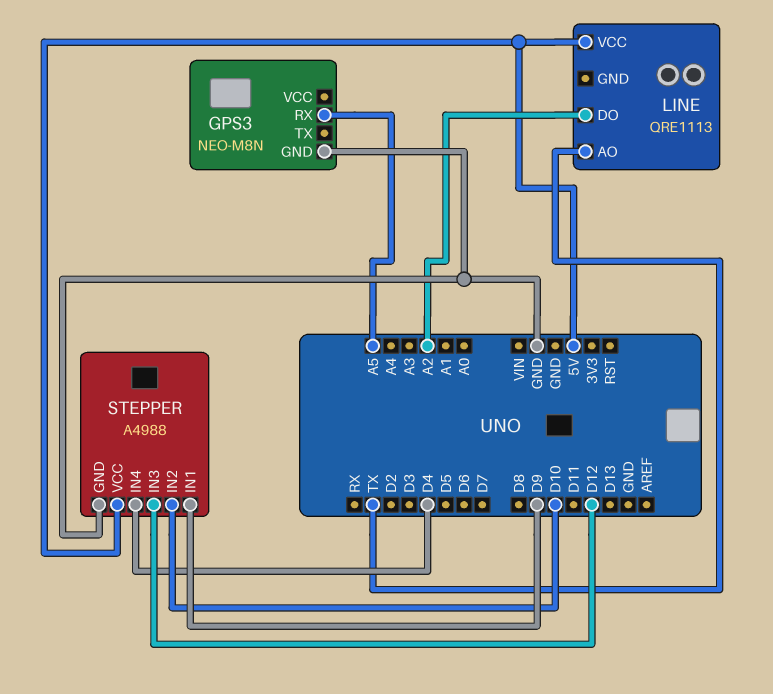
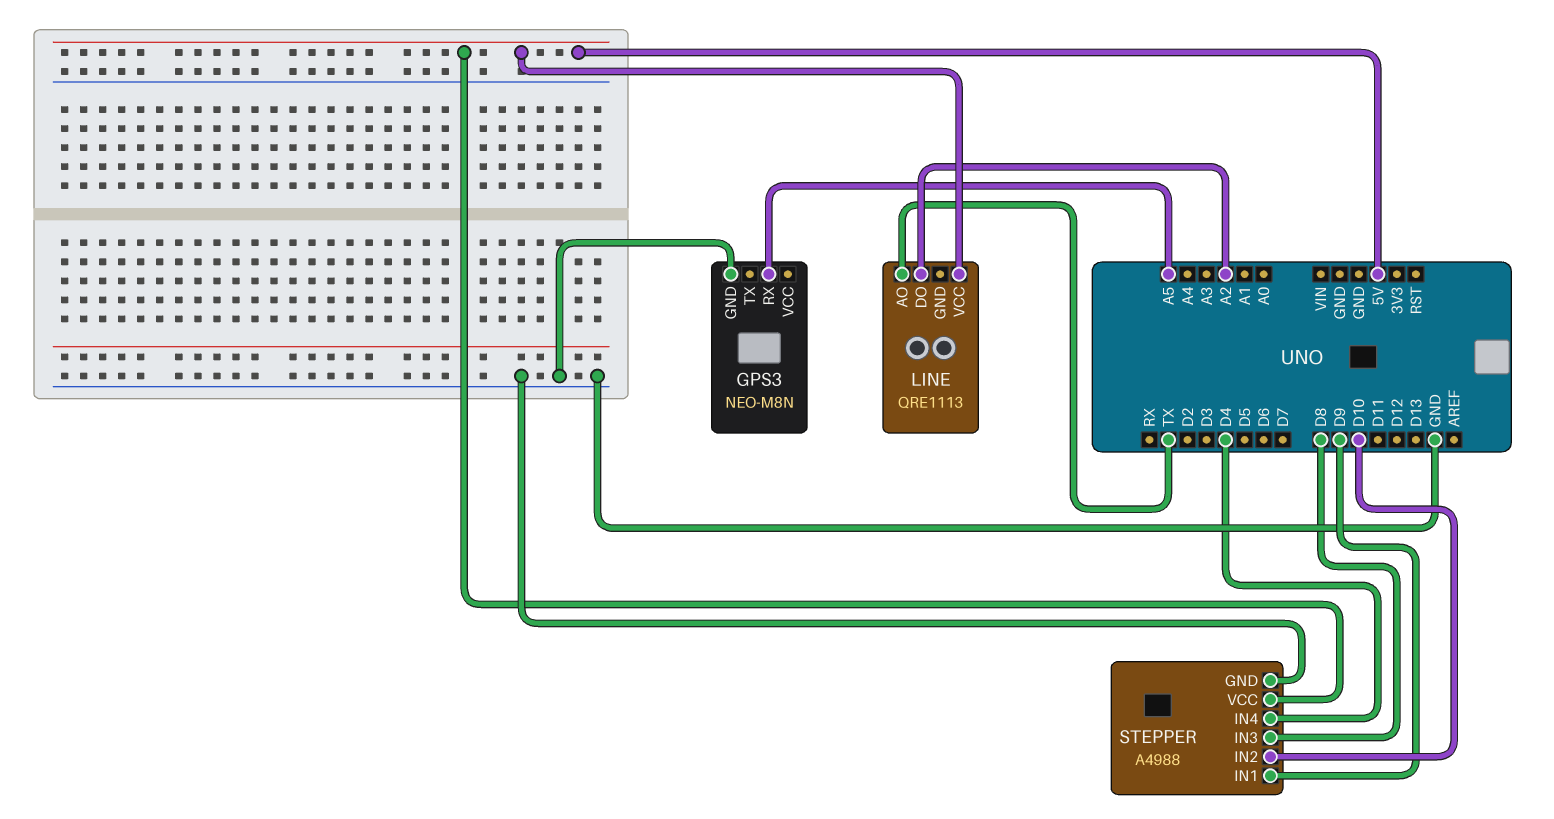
STEPPER pin IN3: D12 -> D8

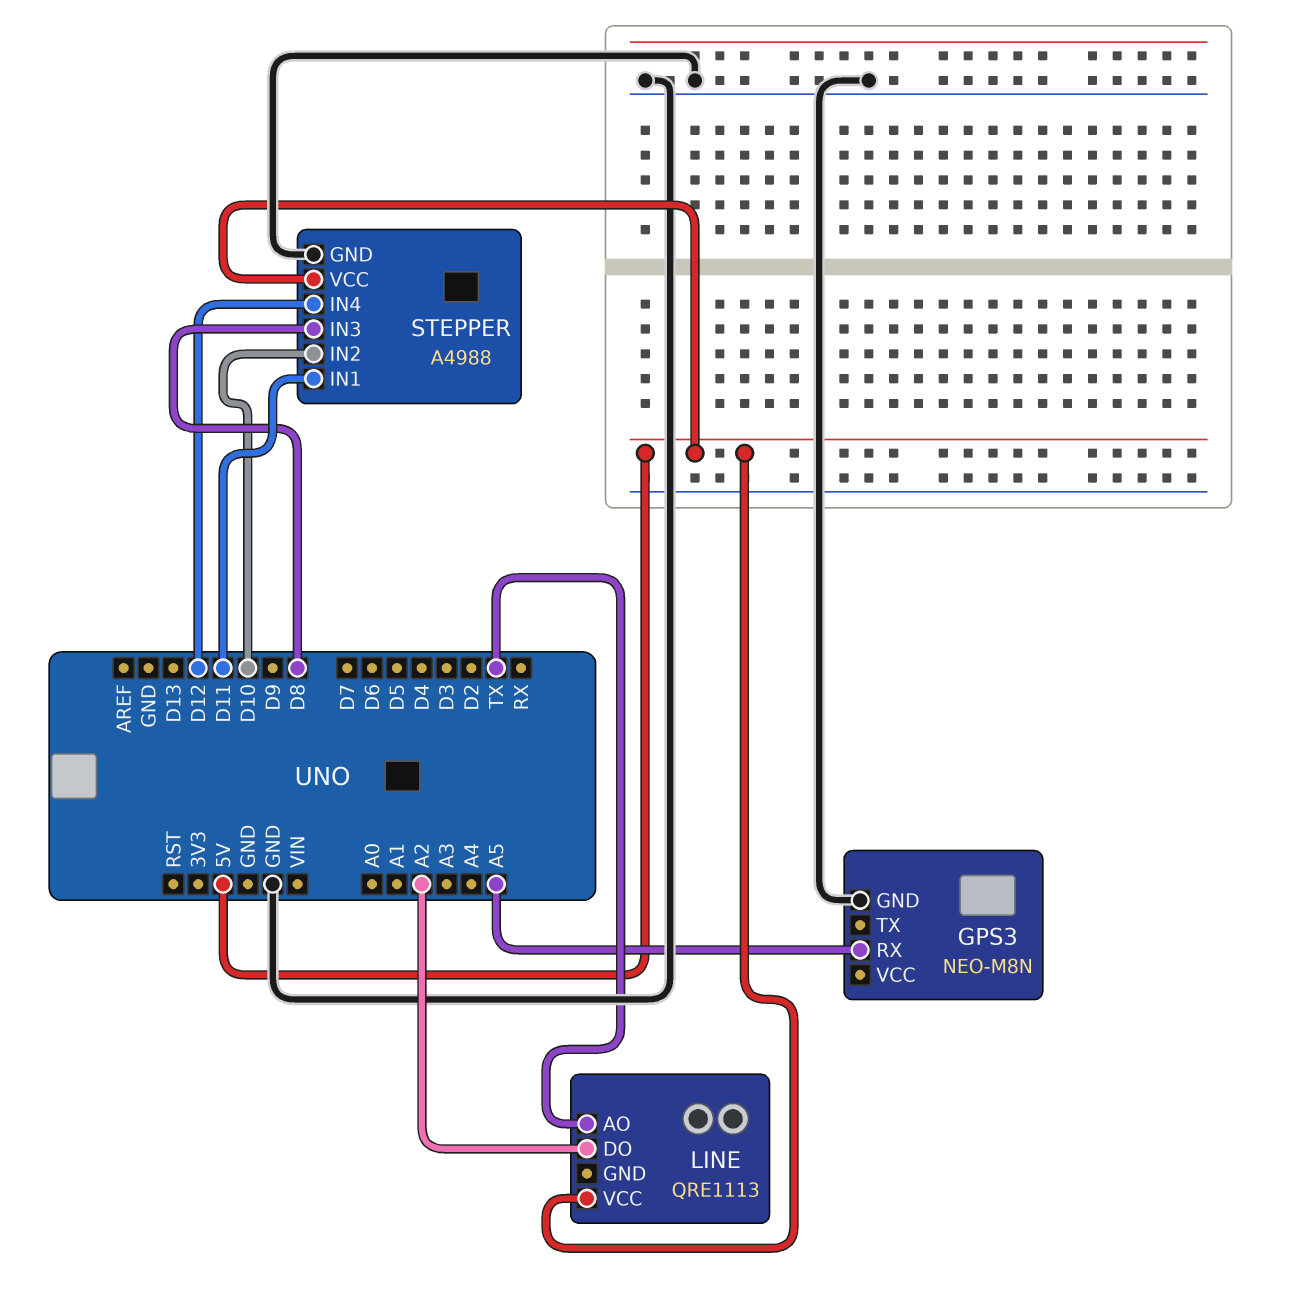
STEPPER pin IN1: D9 -> D11
STEPPER pin IN4: D4 -> D12

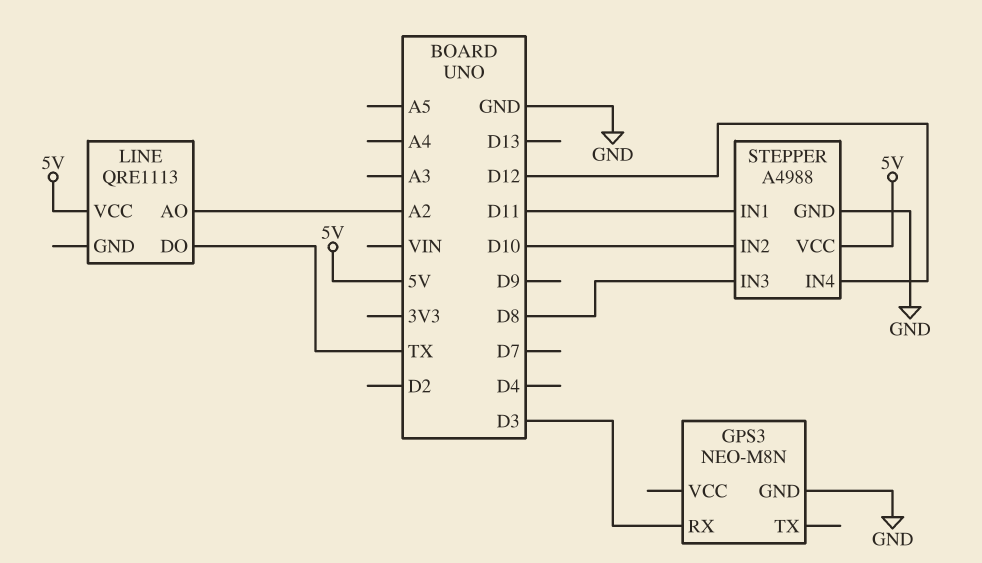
GPS3 pin RX: A5 -> D3
LINE pin AO: TX -> A2
LINE pin DO: A2 -> TX

